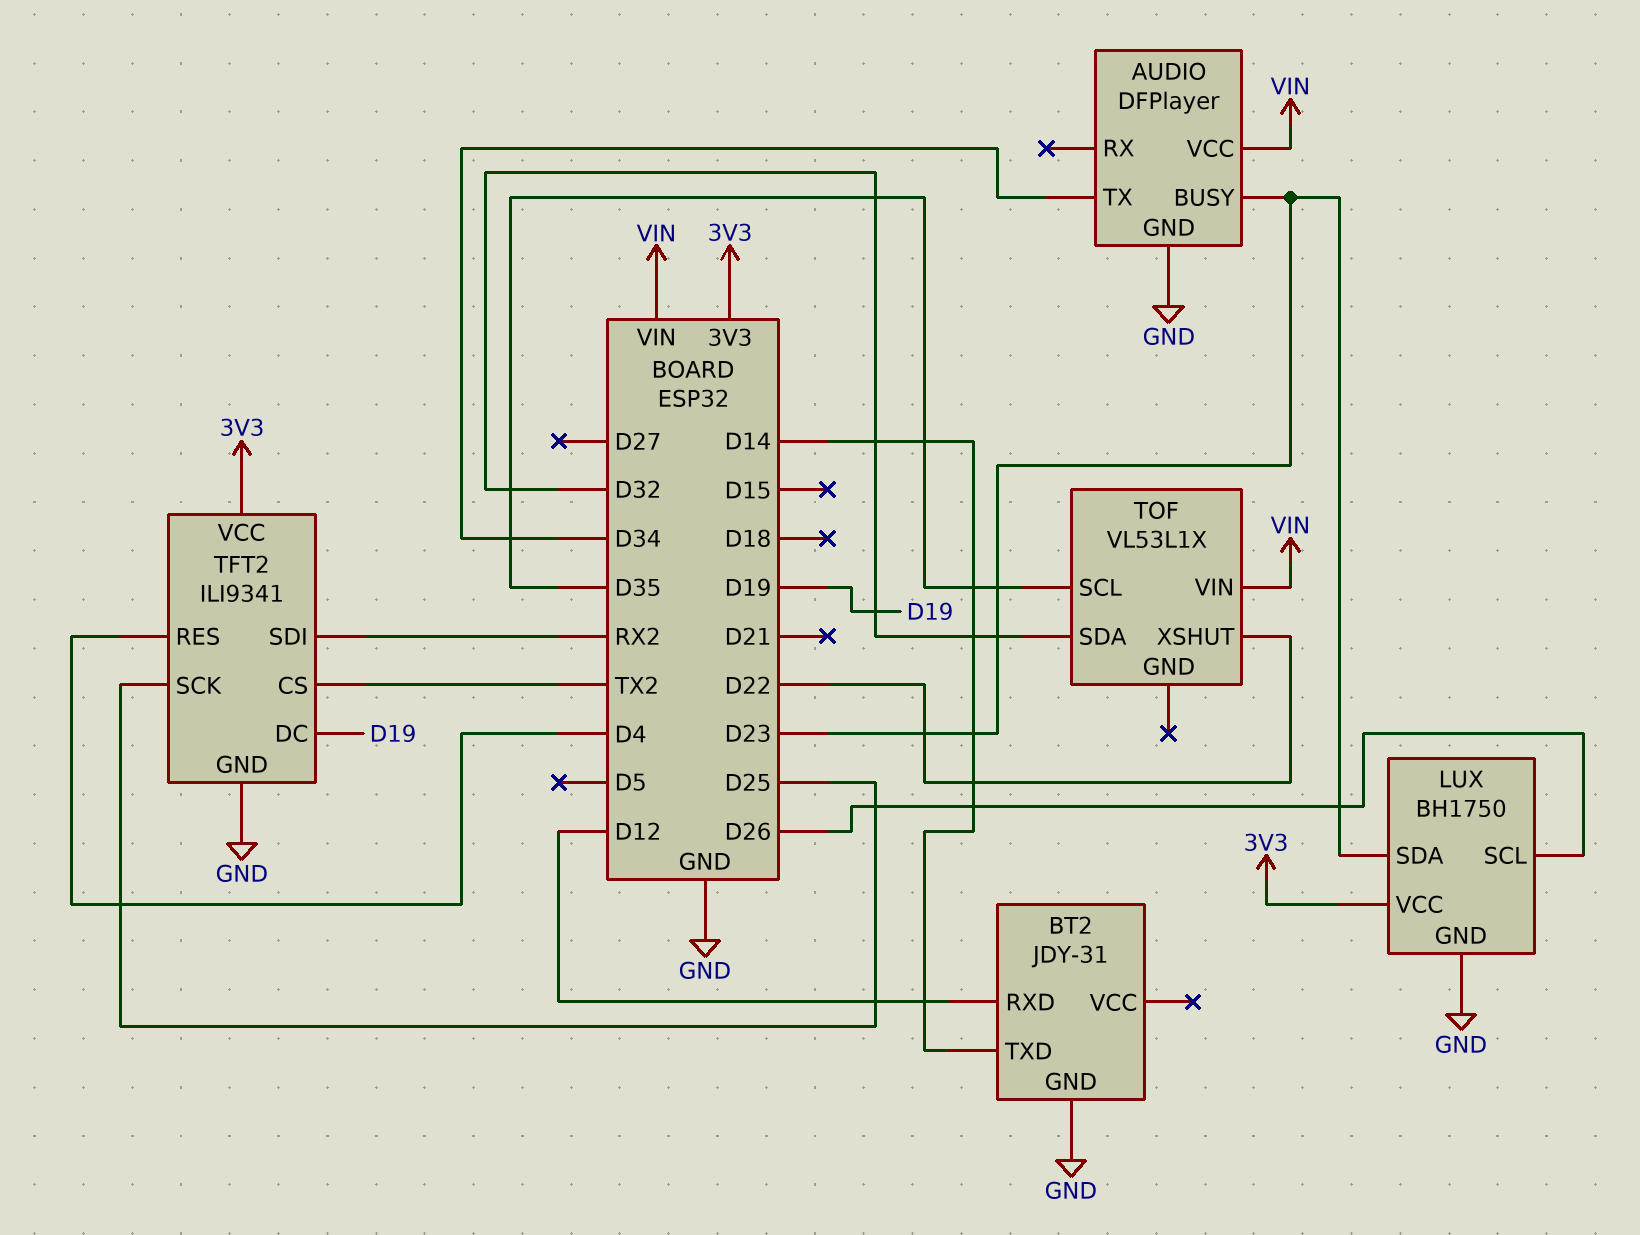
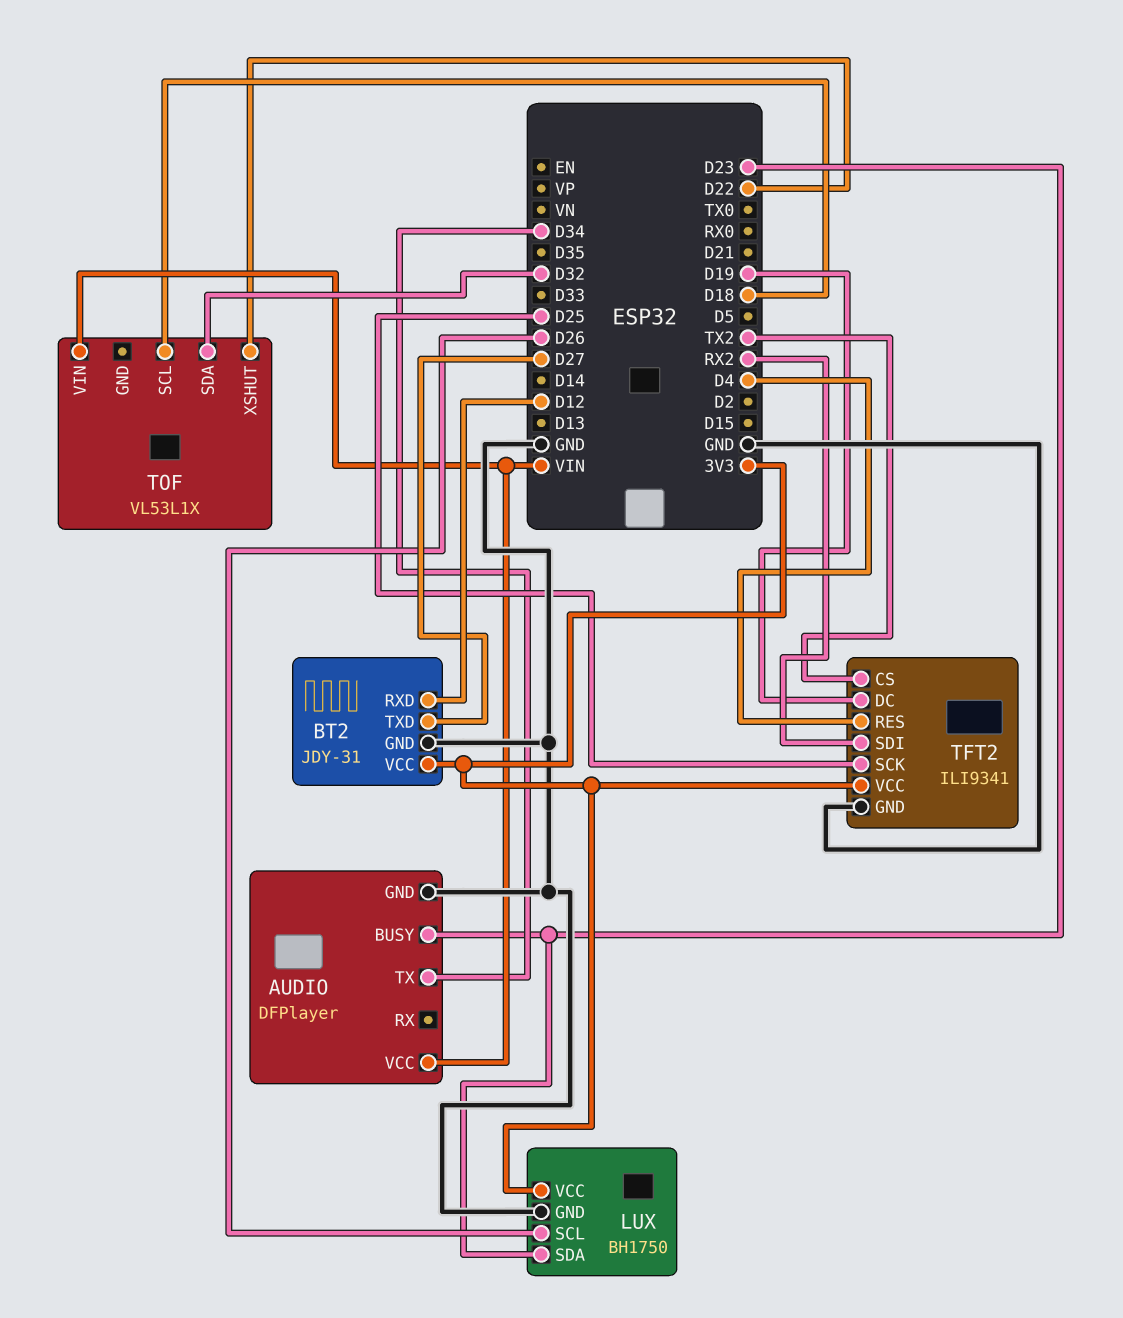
BT2 pin TXD: D14 -> D27
BT2 pin VCC: none -> 3V3
TOF pin SCL: D35 -> D18

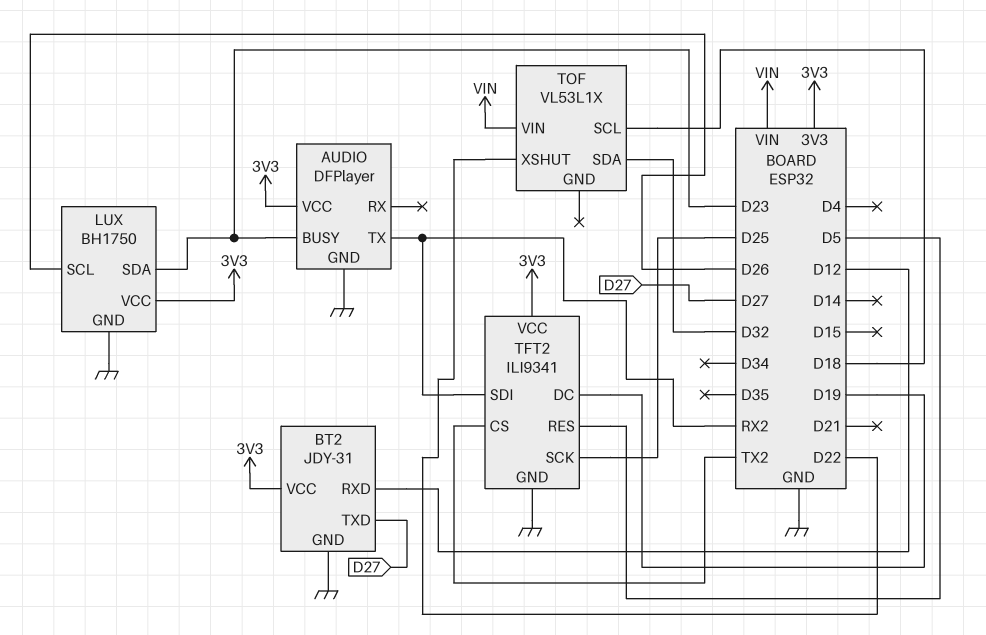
AUDIO pin TX: D34 -> RX2
AUDIO pin VCC: VIN -> 3V3
TFT2 pin RES: D4 -> D5

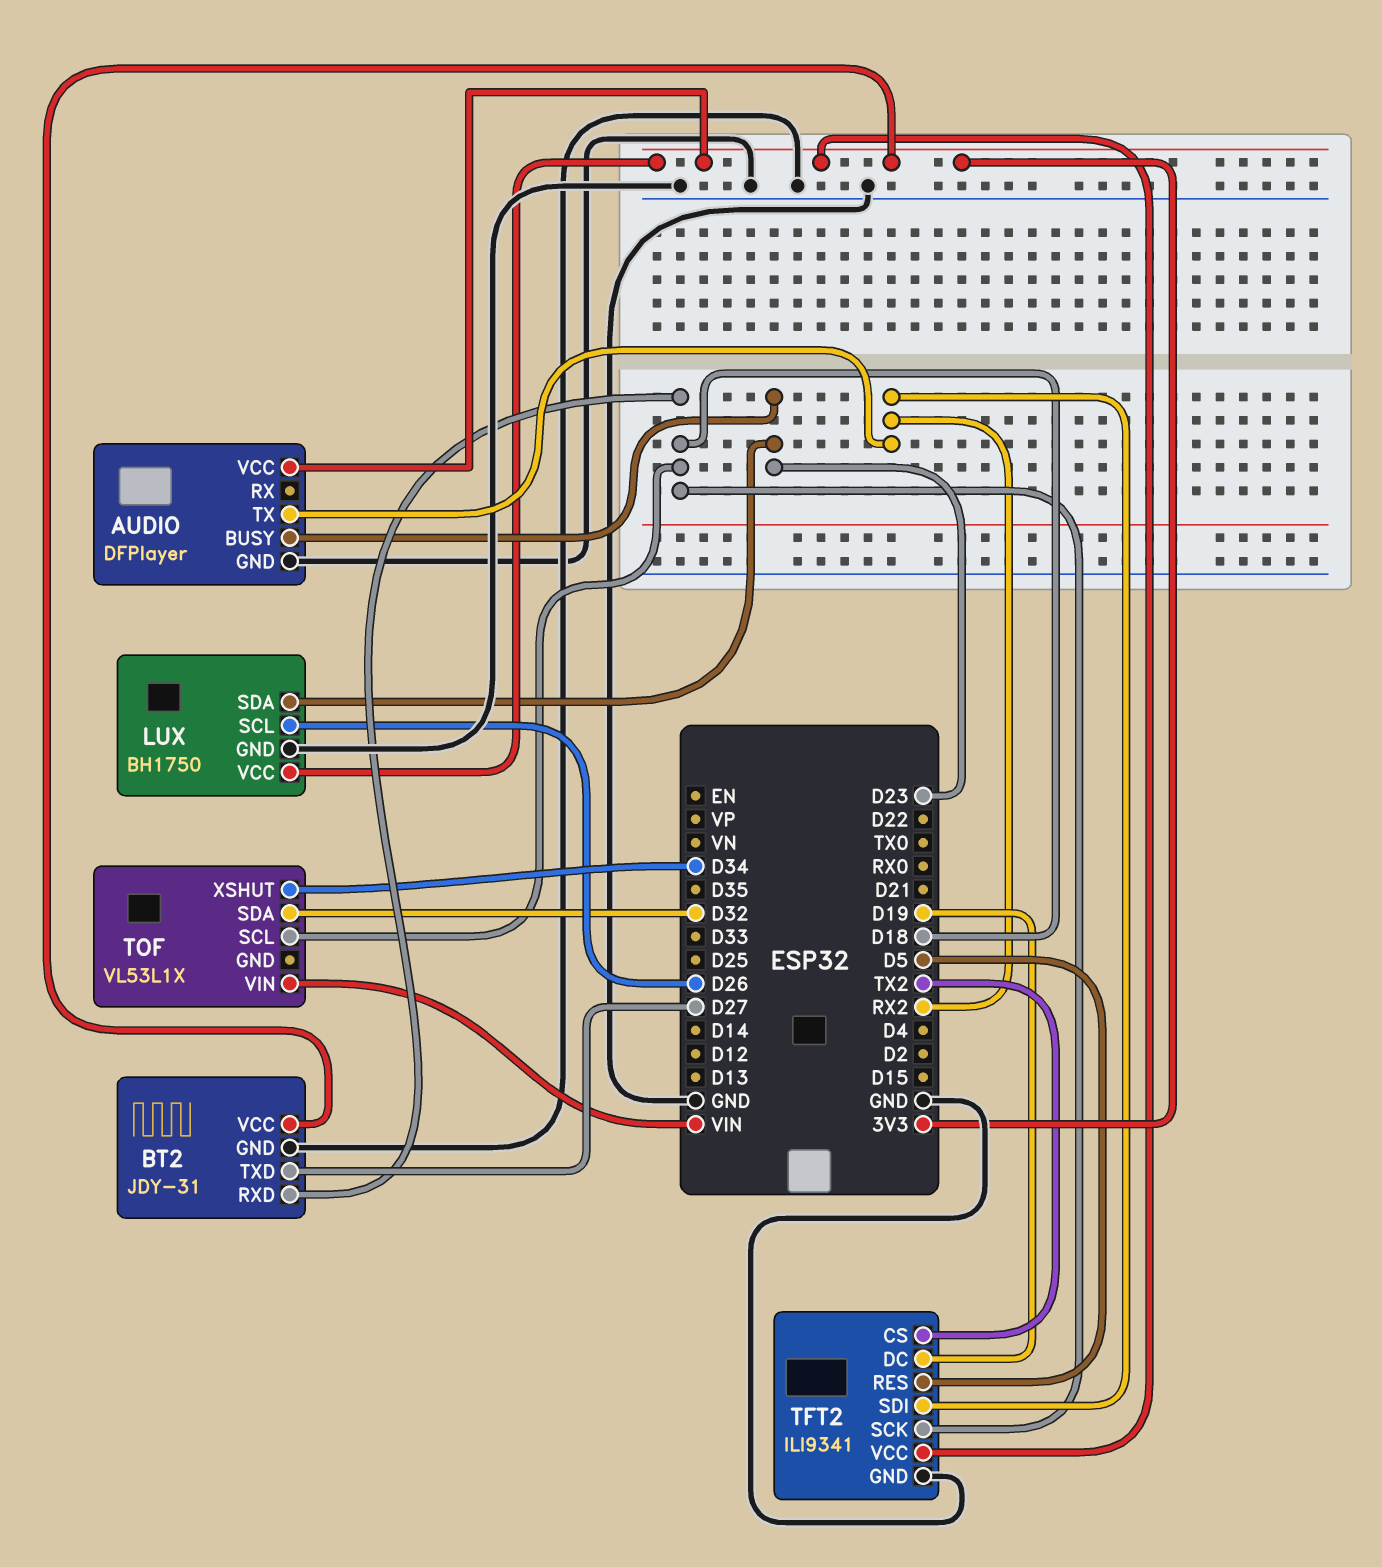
BT2 pin RXD: D12 -> D18
TFT2 pin SCK: D25 -> D18
TOF pin XSHUT: D22 -> D34

